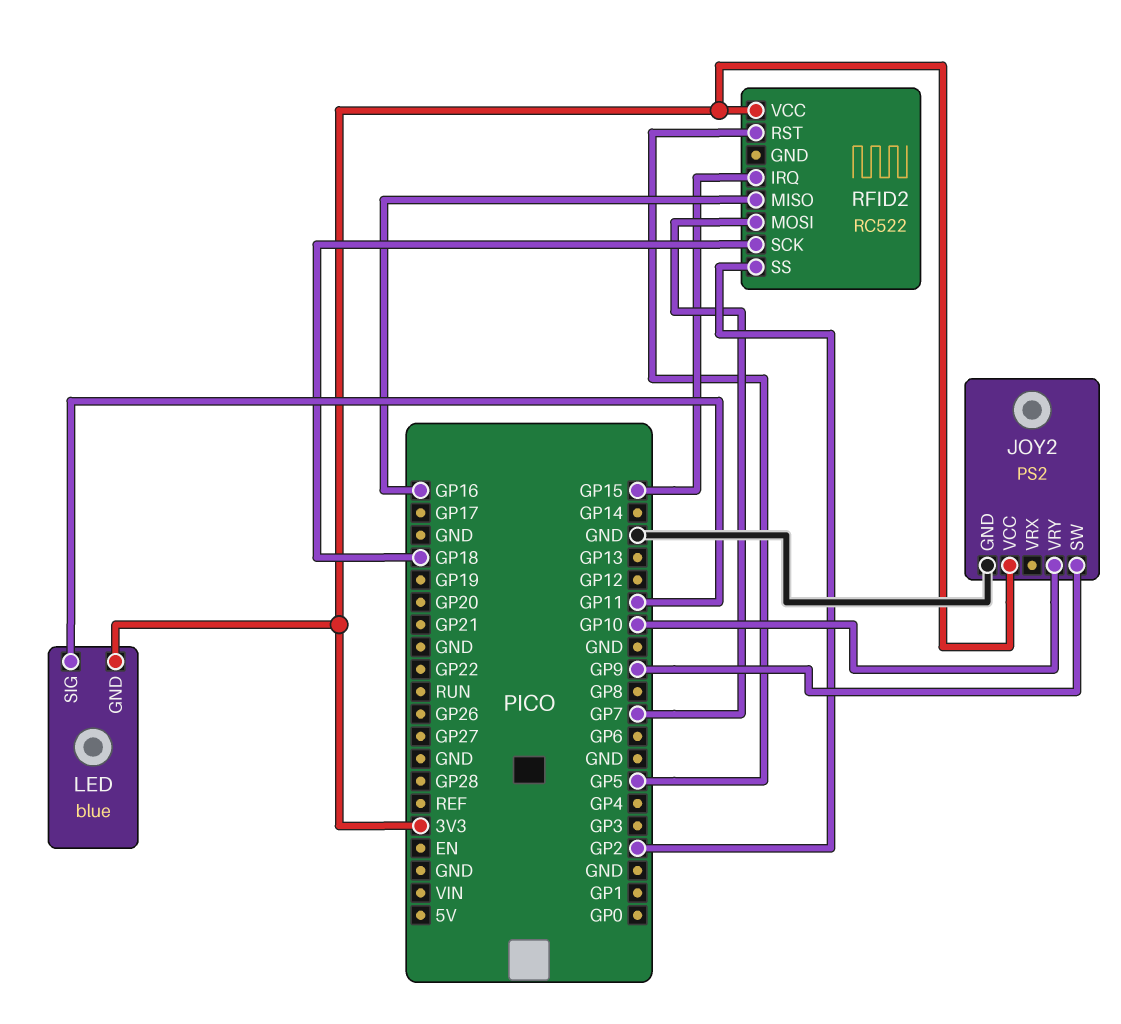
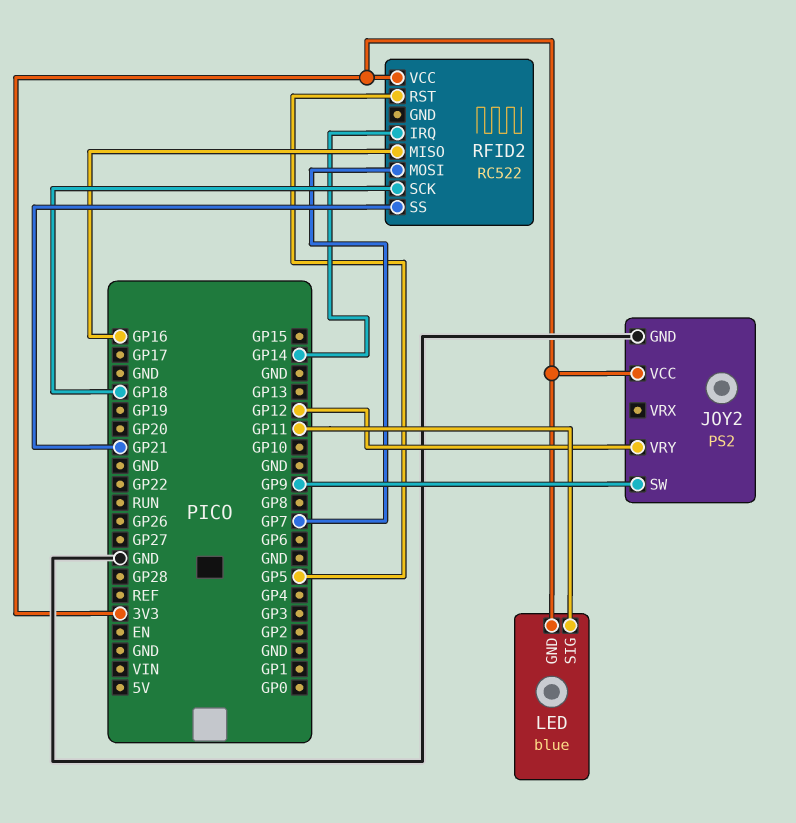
JOY2 pin VRY: GP10 -> GP12
RFID2 pin IRQ: GP15 -> GP14
RFID2 pin SS: GP2 -> GP21

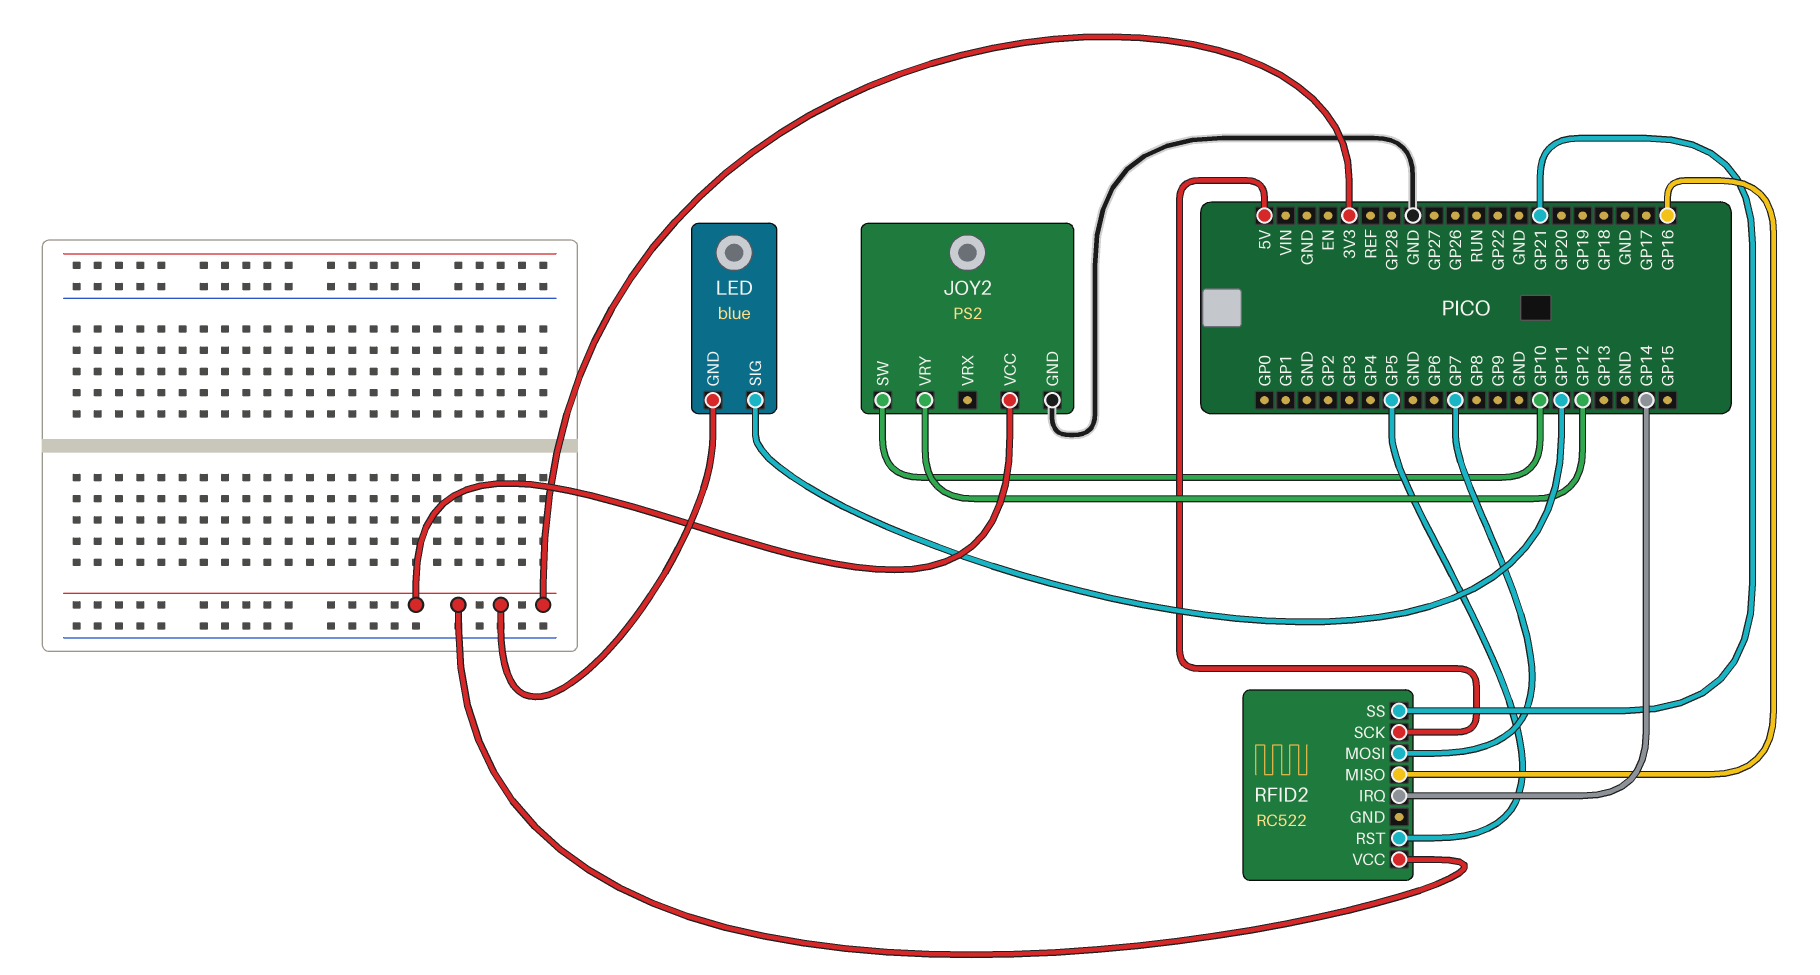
JOY2 pin SW: GP9 -> GP10
RFID2 pin SCK: GP18 -> 5V

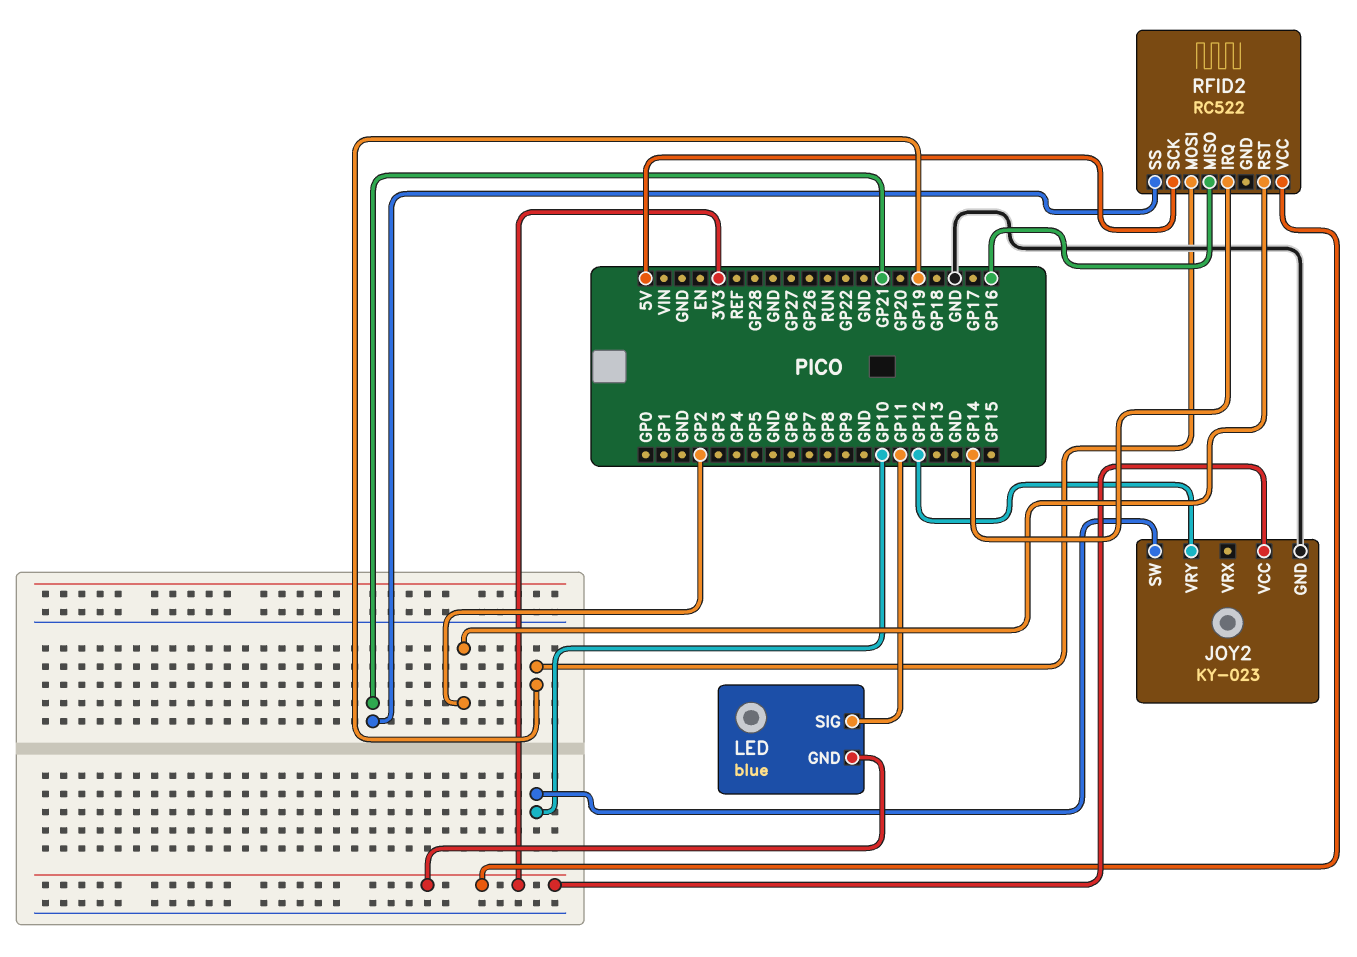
JOY2: PS2 -> KY-023
RFID2 pin MOSI: GP7 -> GP19
RFID2 pin RST: GP5 -> GP2

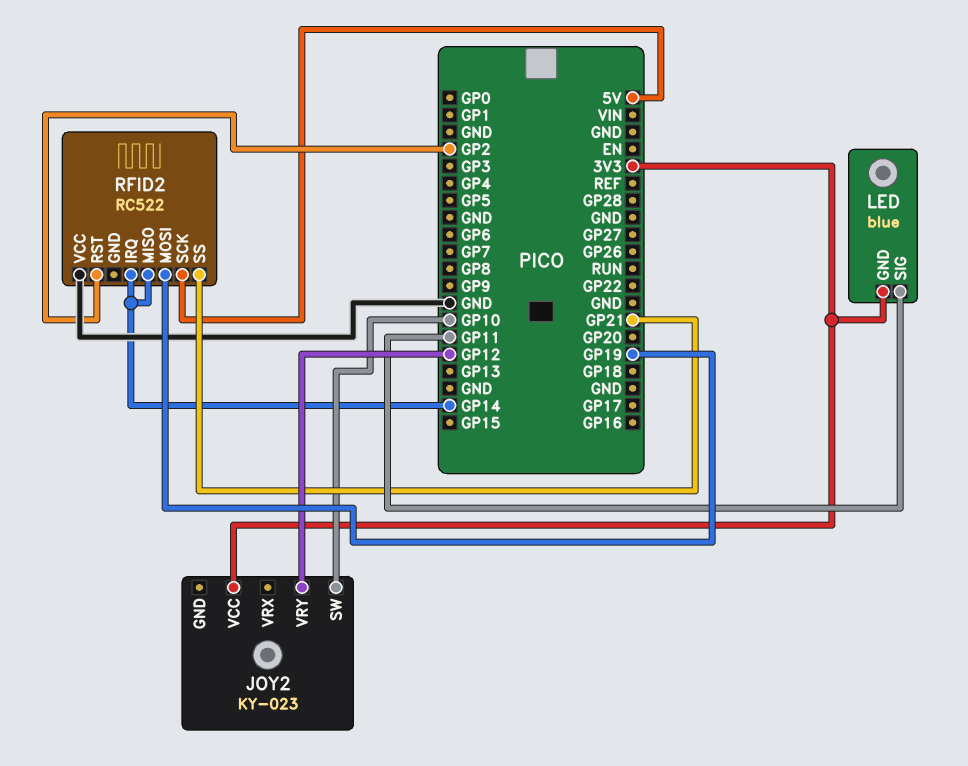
JOY2 pin GND: GND -> none
RFID2 pin MISO: GP16 -> GP14
RFID2 pin VCC: 3V3 -> GND

